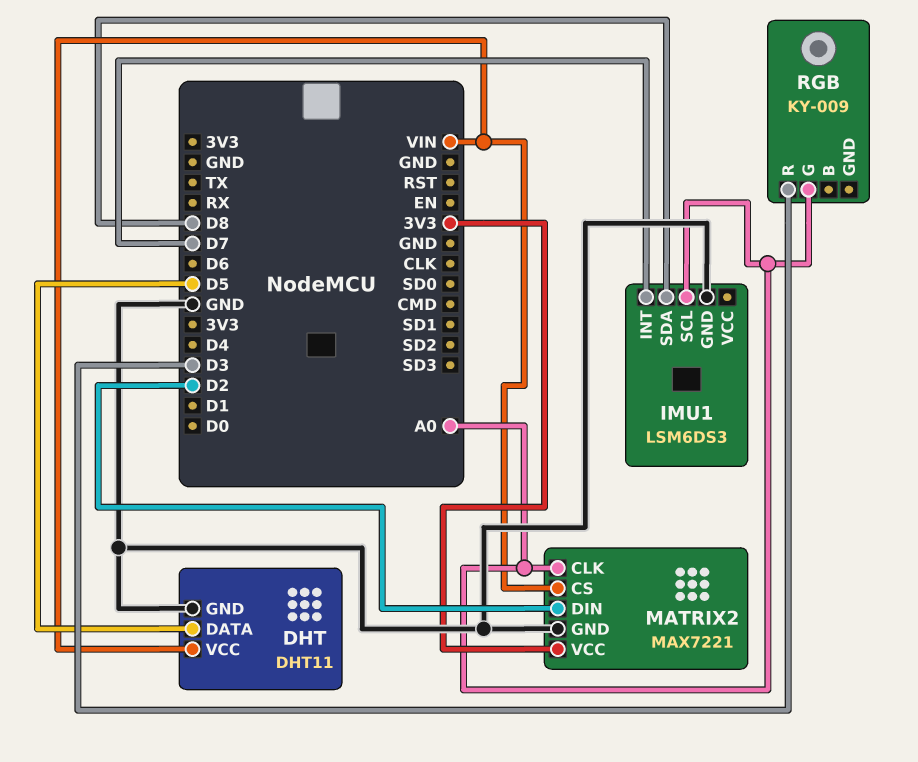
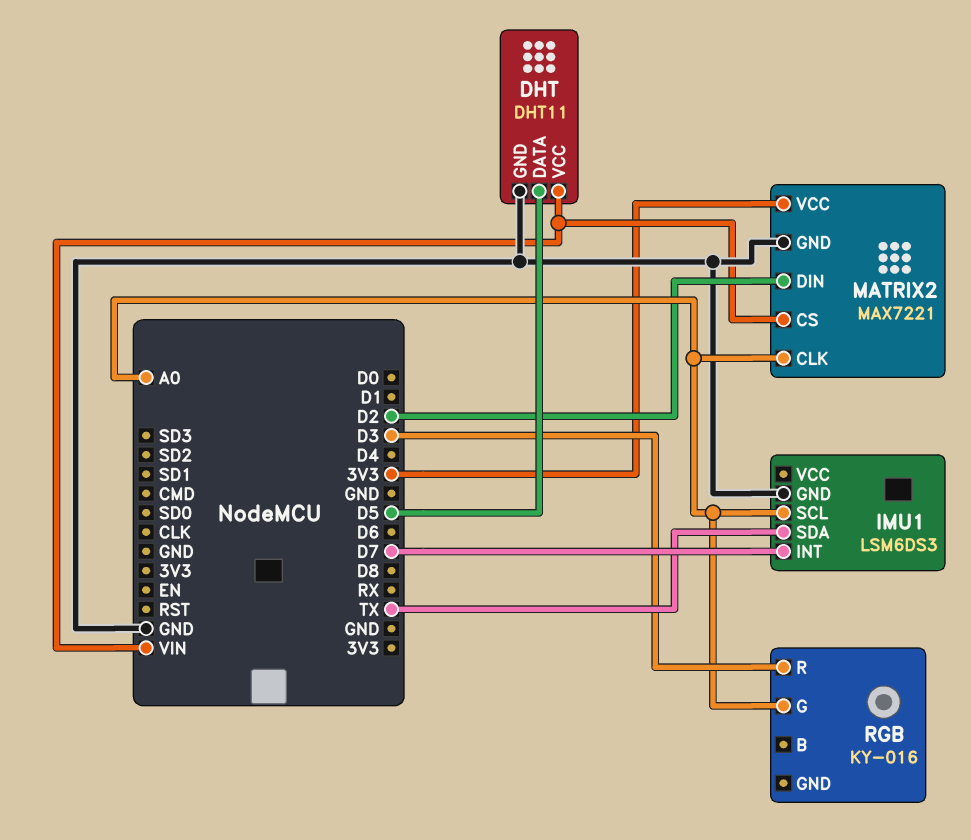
IMU1 pin SDA: D8 -> TX
RGB: KY-009 -> KY-016

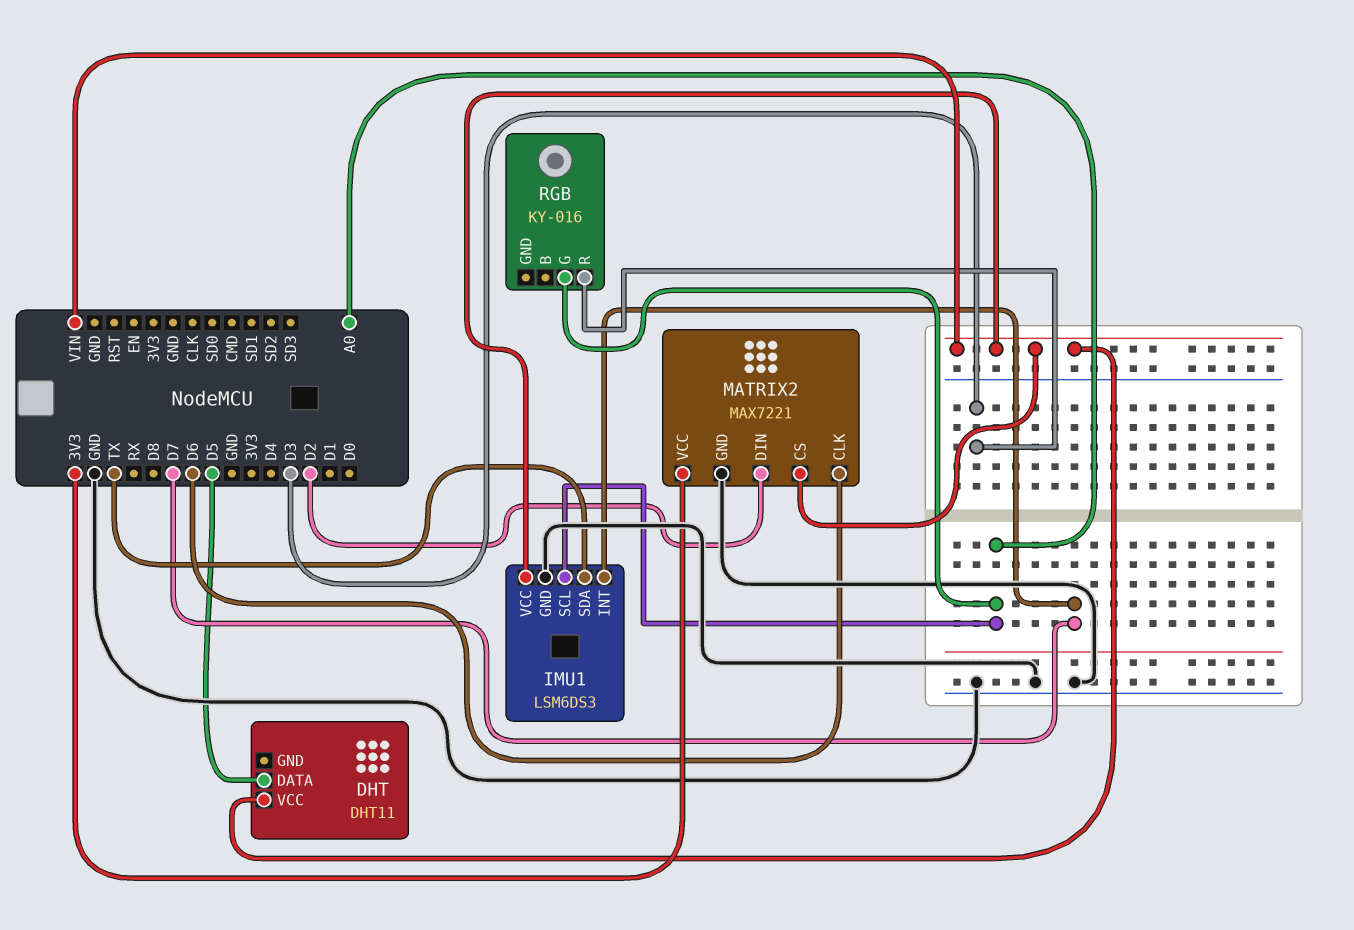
DHT pin GND: GND -> none
IMU1 pin VCC: none -> VIN
MATRIX2 pin CLK: A0 -> D6

